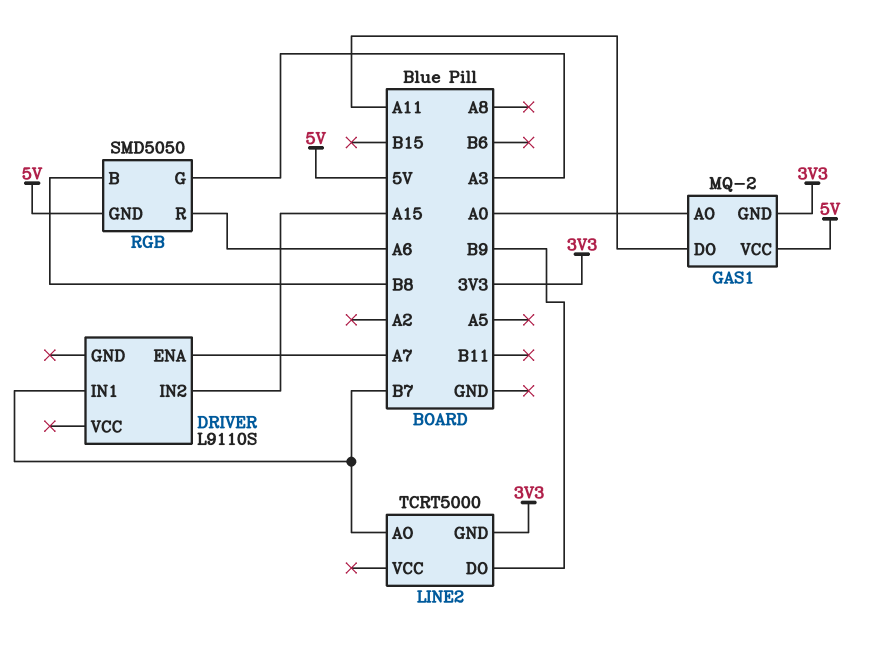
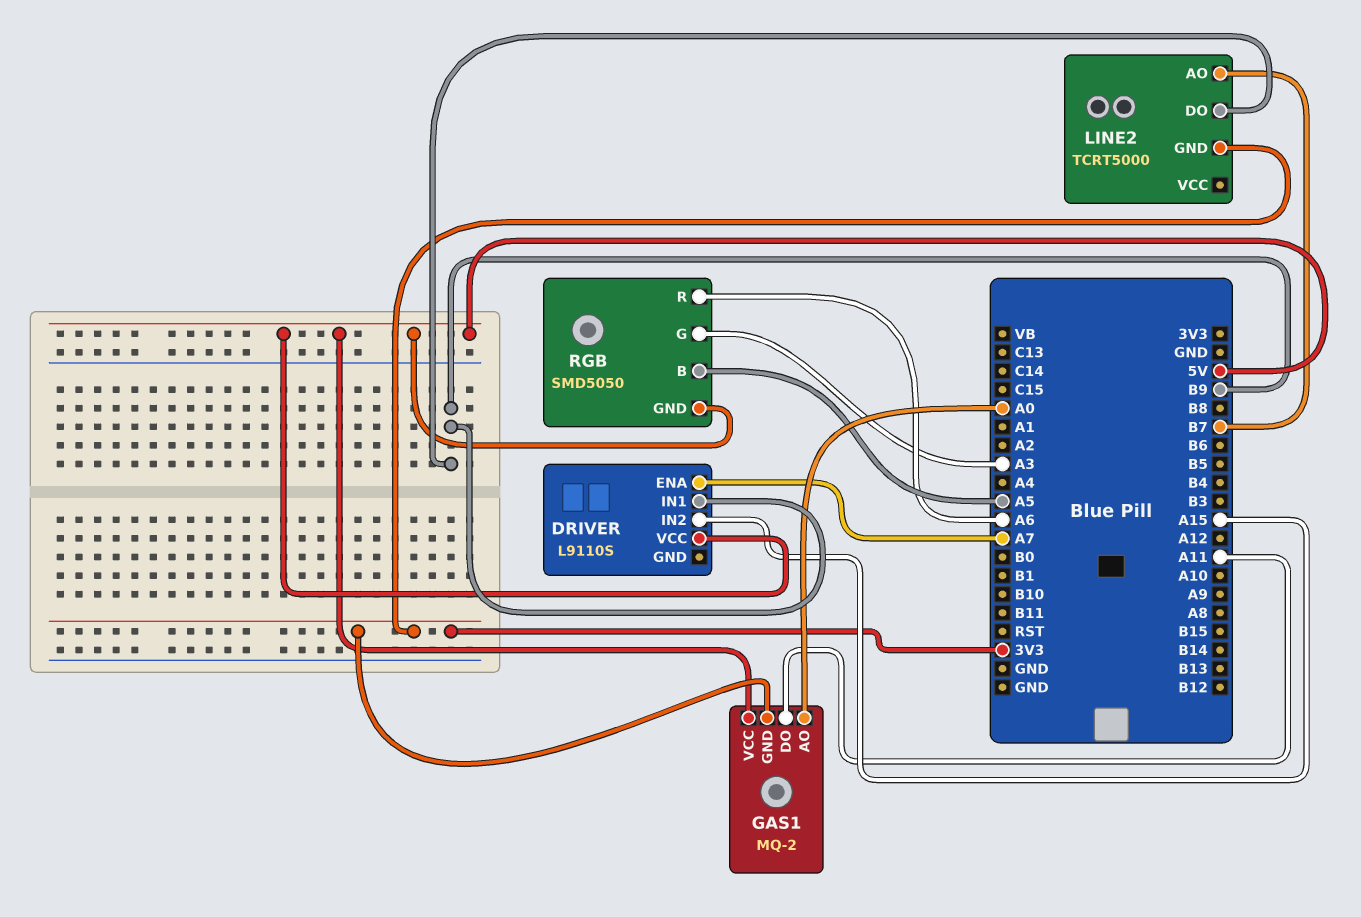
DRIVER pin IN1: B7 -> B9
DRIVER pin VCC: none -> 5V
RGB pin B: B8 -> A5

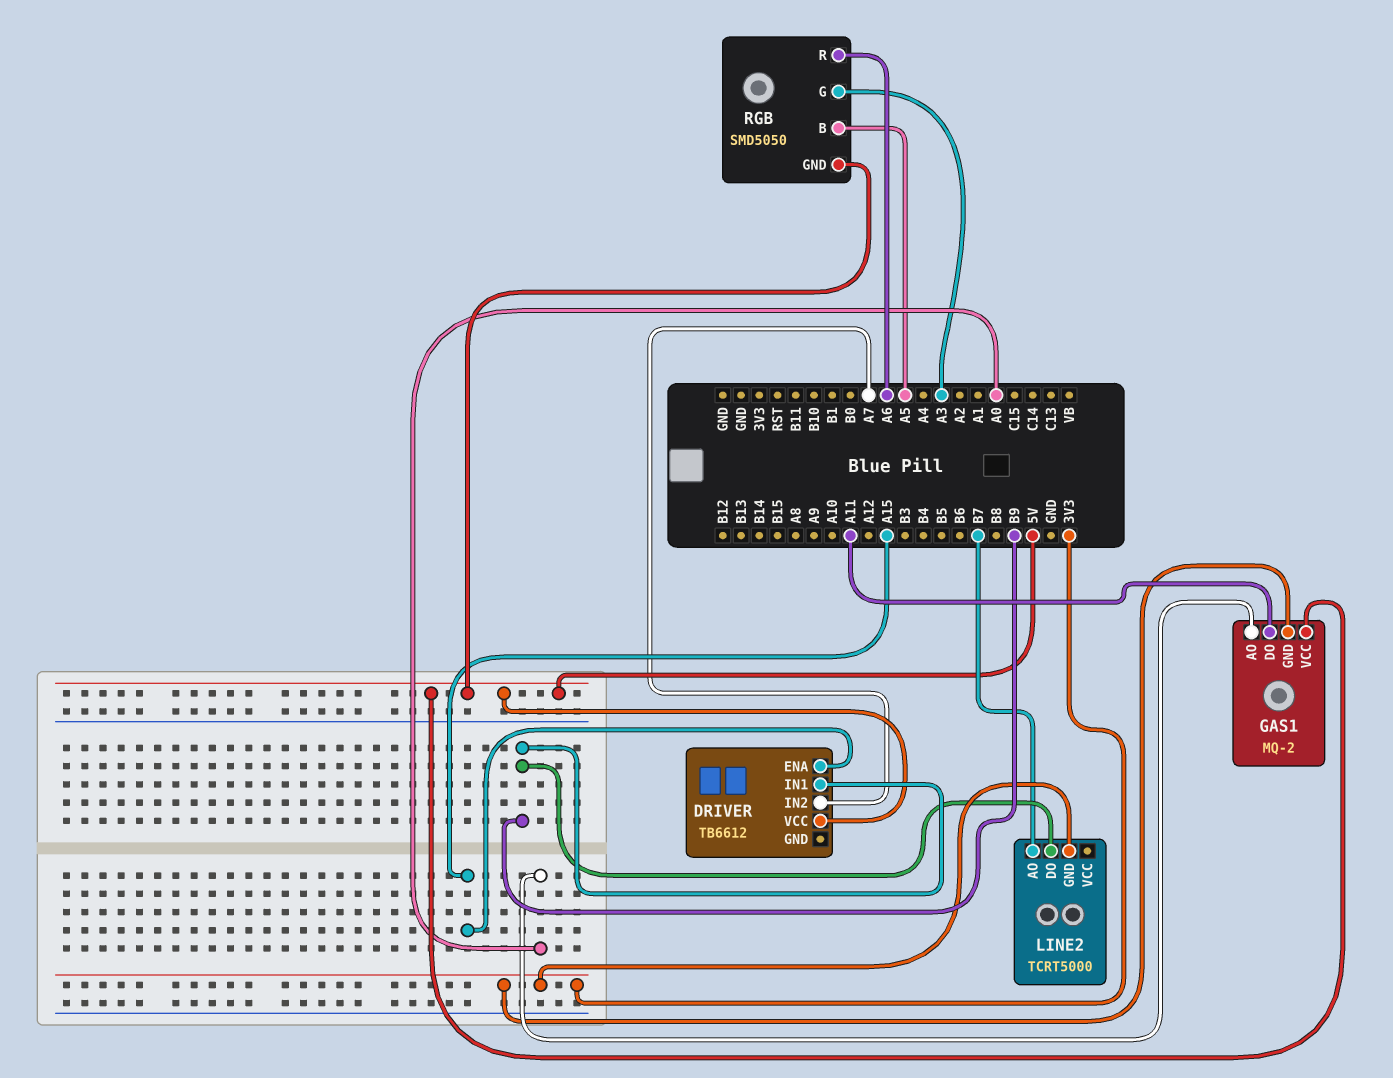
DRIVER: L9110S -> TB6612
DRIVER pin ENA: A7 -> A15
DRIVER pin IN2: A15 -> A7

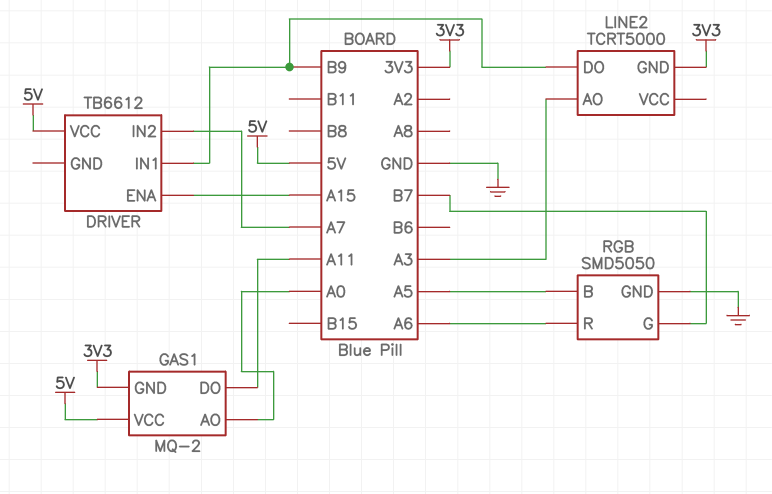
LINE2 pin AO: B7 -> A3
RGB pin G: A3 -> B7
RGB pin GND: 5V -> GND

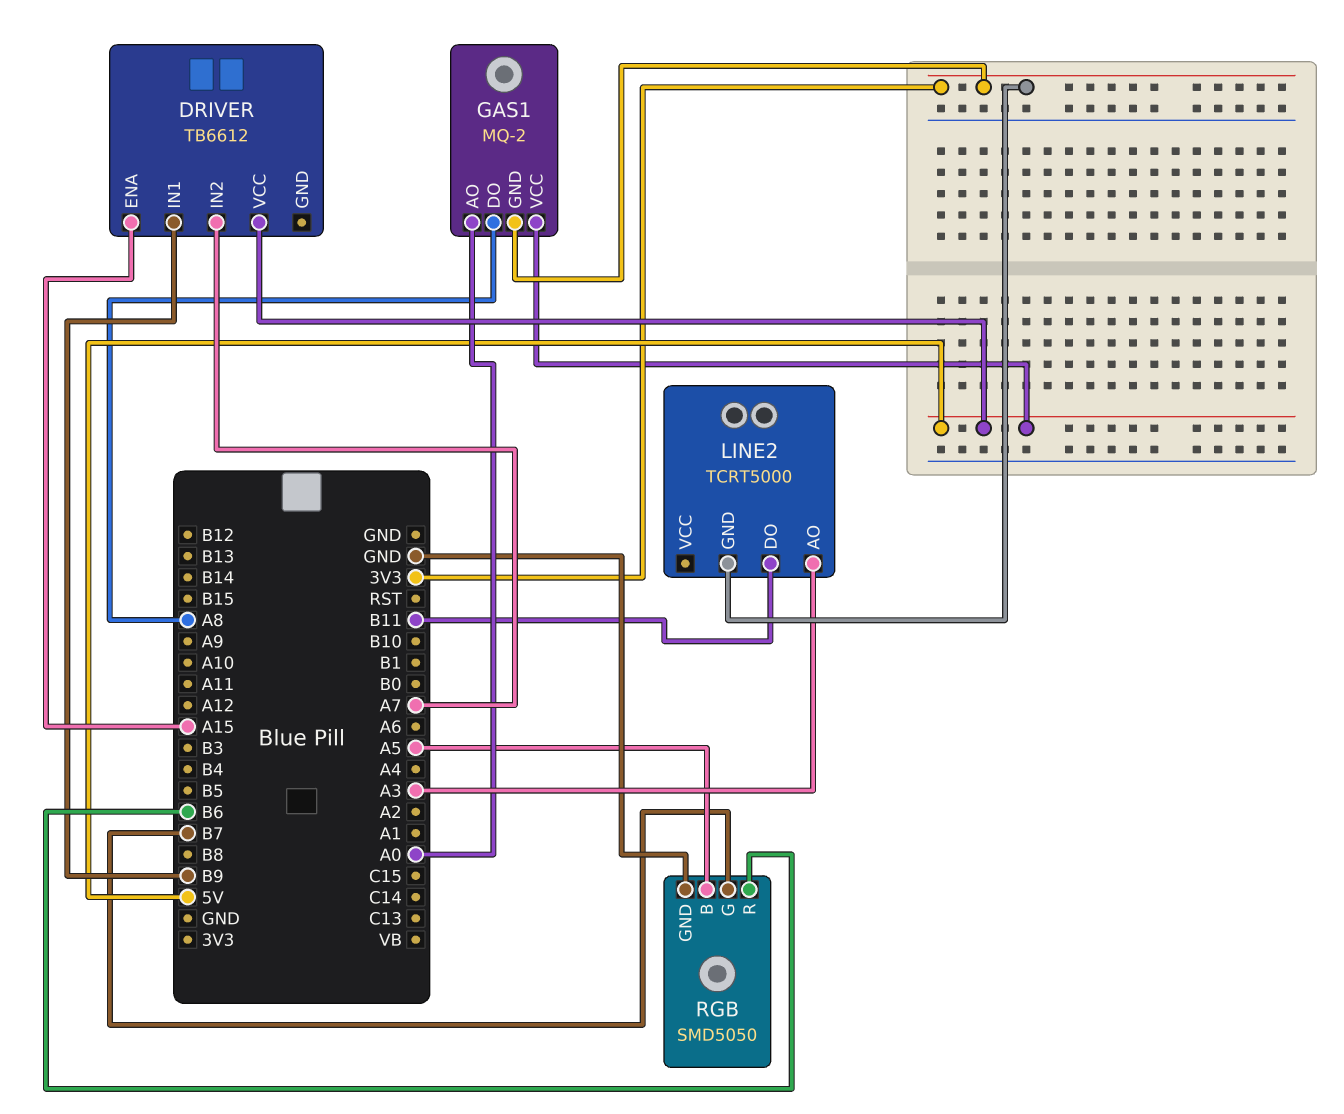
GAS1 pin DO: A11 -> A8
LINE2 pin DO: B9 -> B11
RGB pin R: A6 -> B6

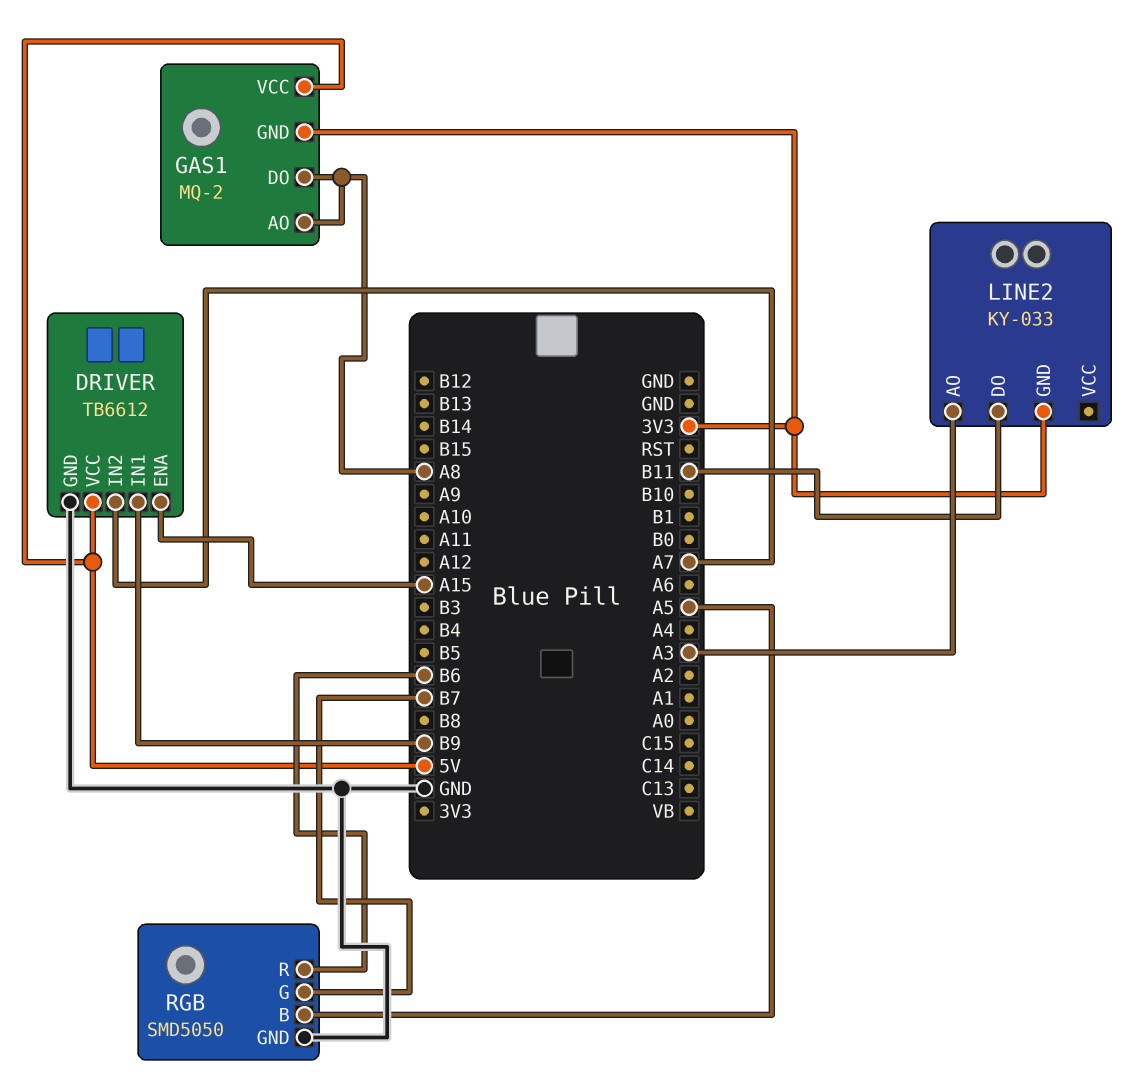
DRIVER pin GND: none -> GND
GAS1 pin AO: A0 -> A8
LINE2: TCRT5000 -> KY-033

